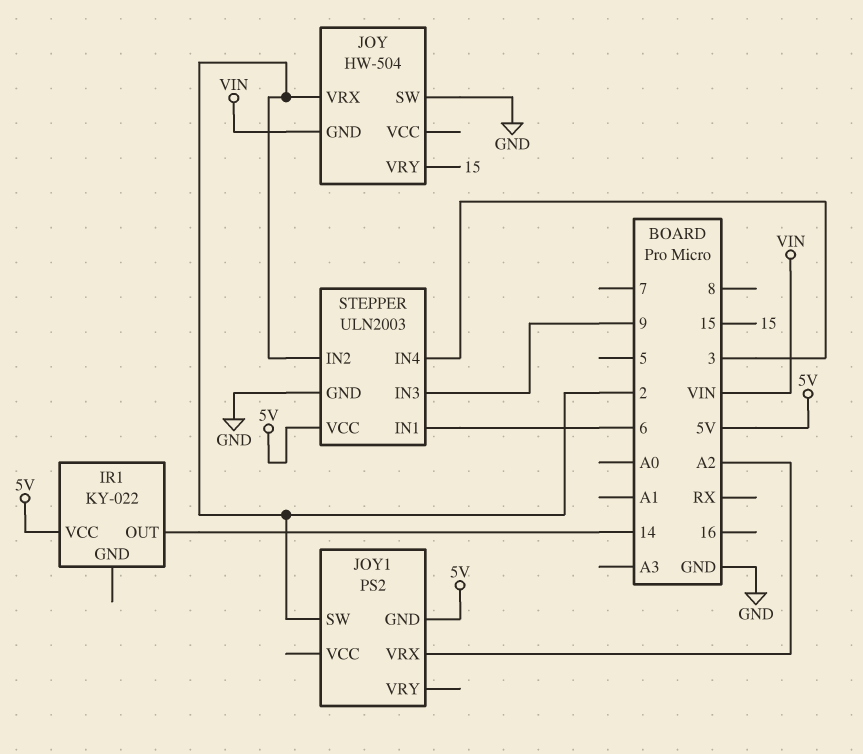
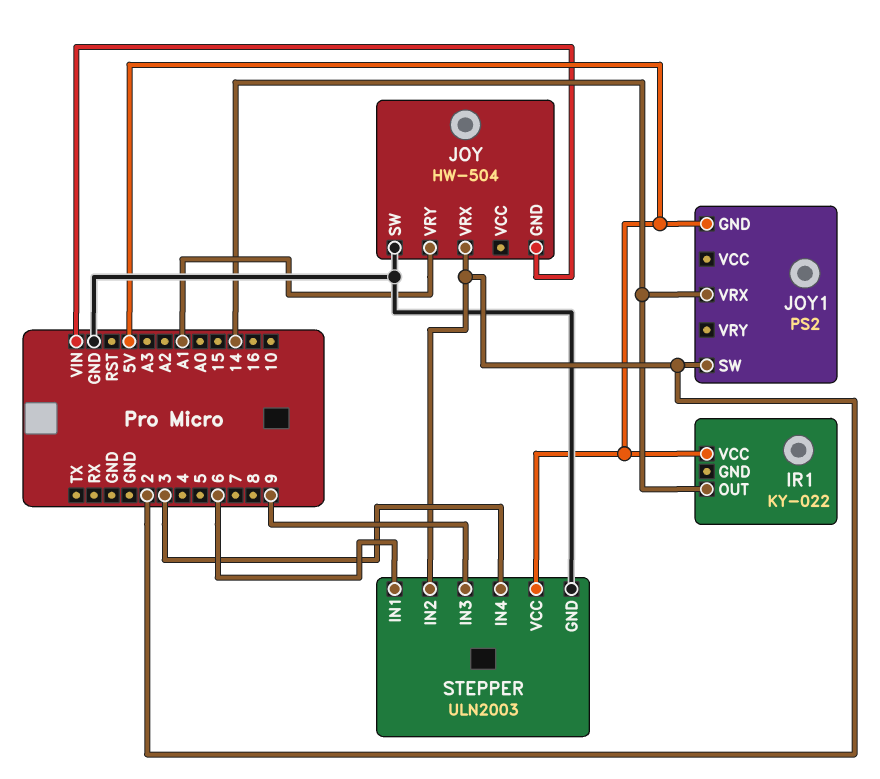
JOY pin VRY: 15 -> A1
JOY1 pin VRX: A2 -> 14

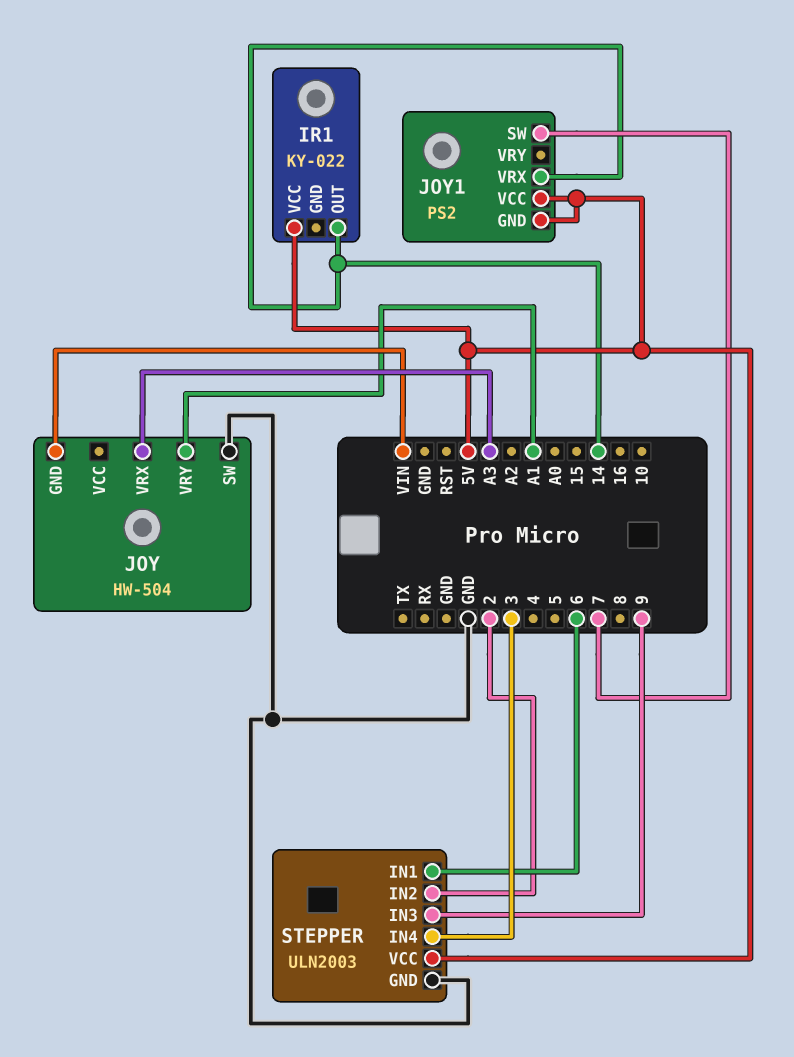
JOY pin VRX: 2 -> A3
JOY1 pin SW: 2 -> 7
JOY1 pin VCC: none -> 5V

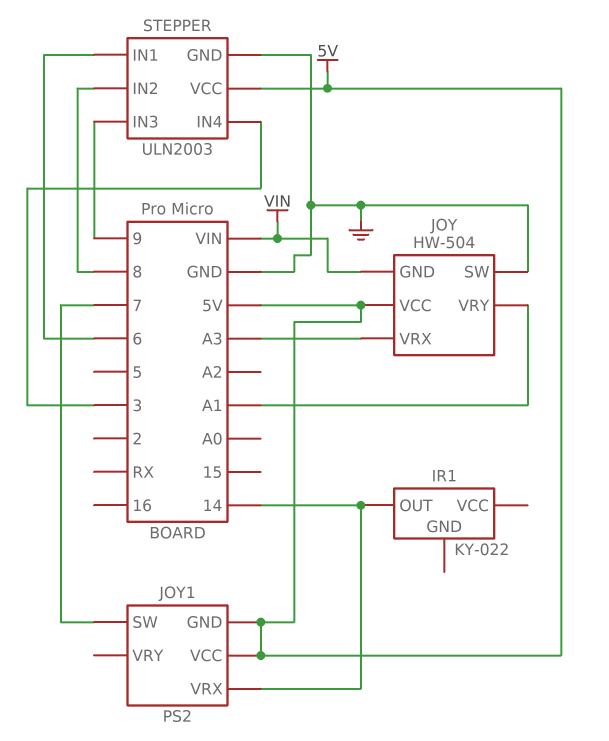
IR1 pin VCC: 5V -> none
JOY pin VCC: none -> 5V
STEPPER pin IN2: 2 -> 8

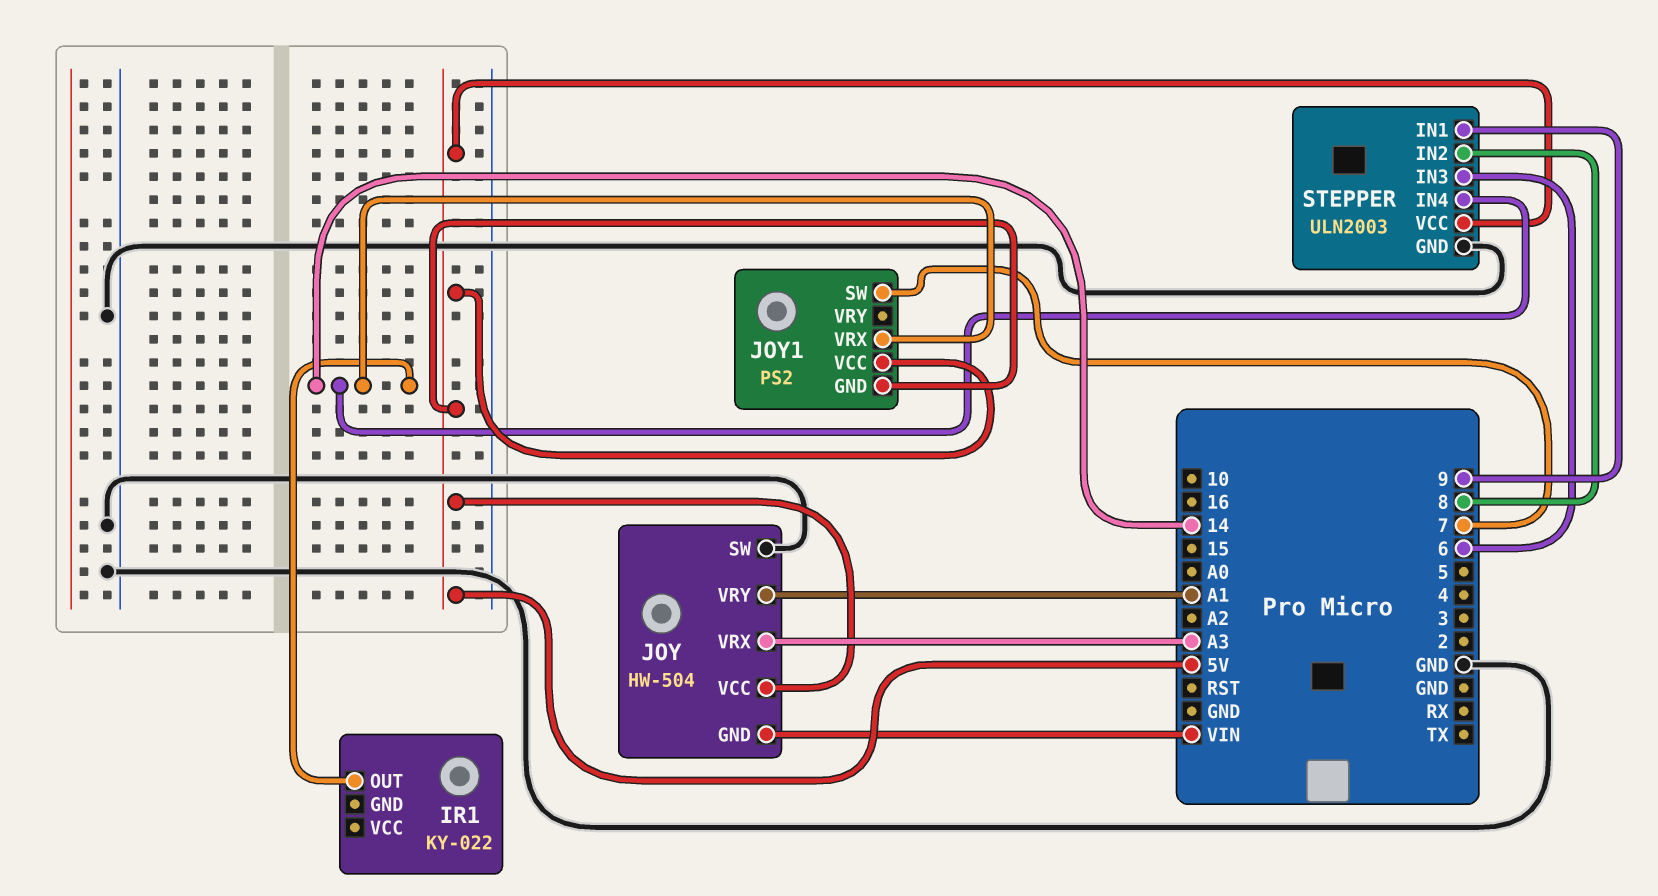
STEPPER pin IN1: 6 -> 9
STEPPER pin IN3: 9 -> 6
STEPPER pin IN4: 3 -> 14

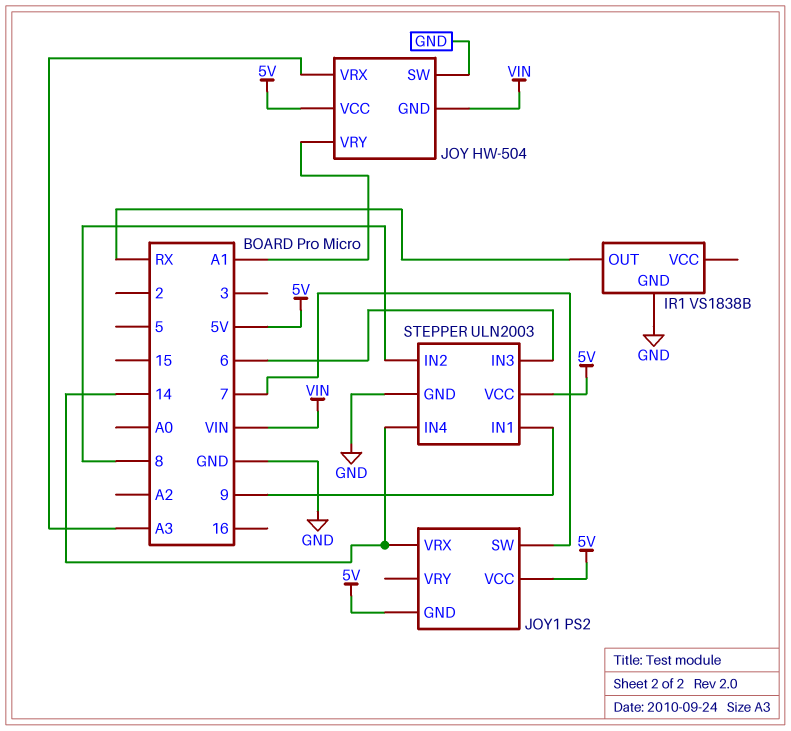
IR1: KY-022 -> VS1838B
IR1 pin GND: none -> GND
IR1 pin OUT: 14 -> RX

